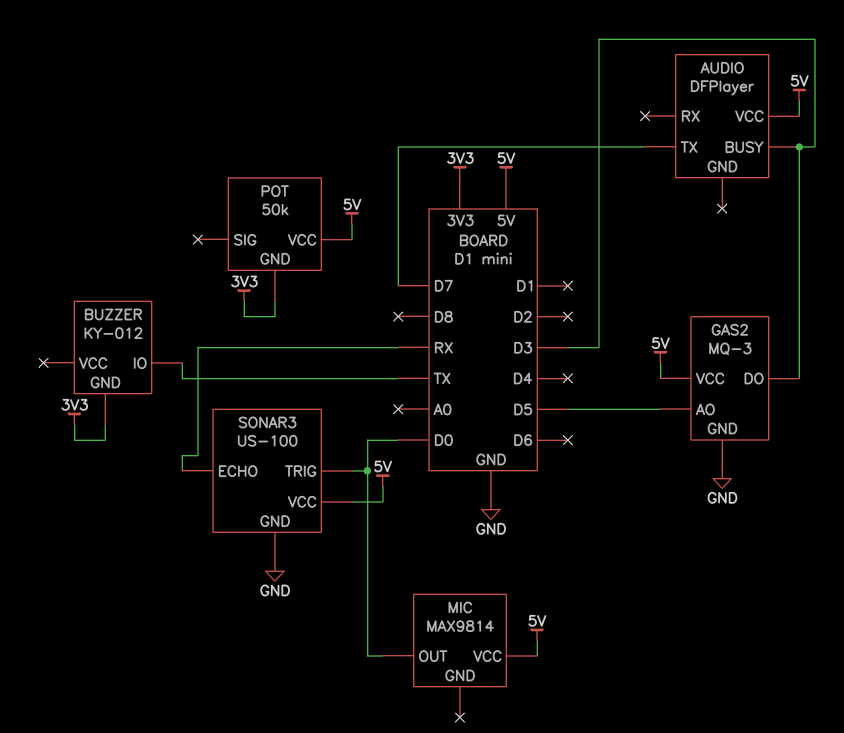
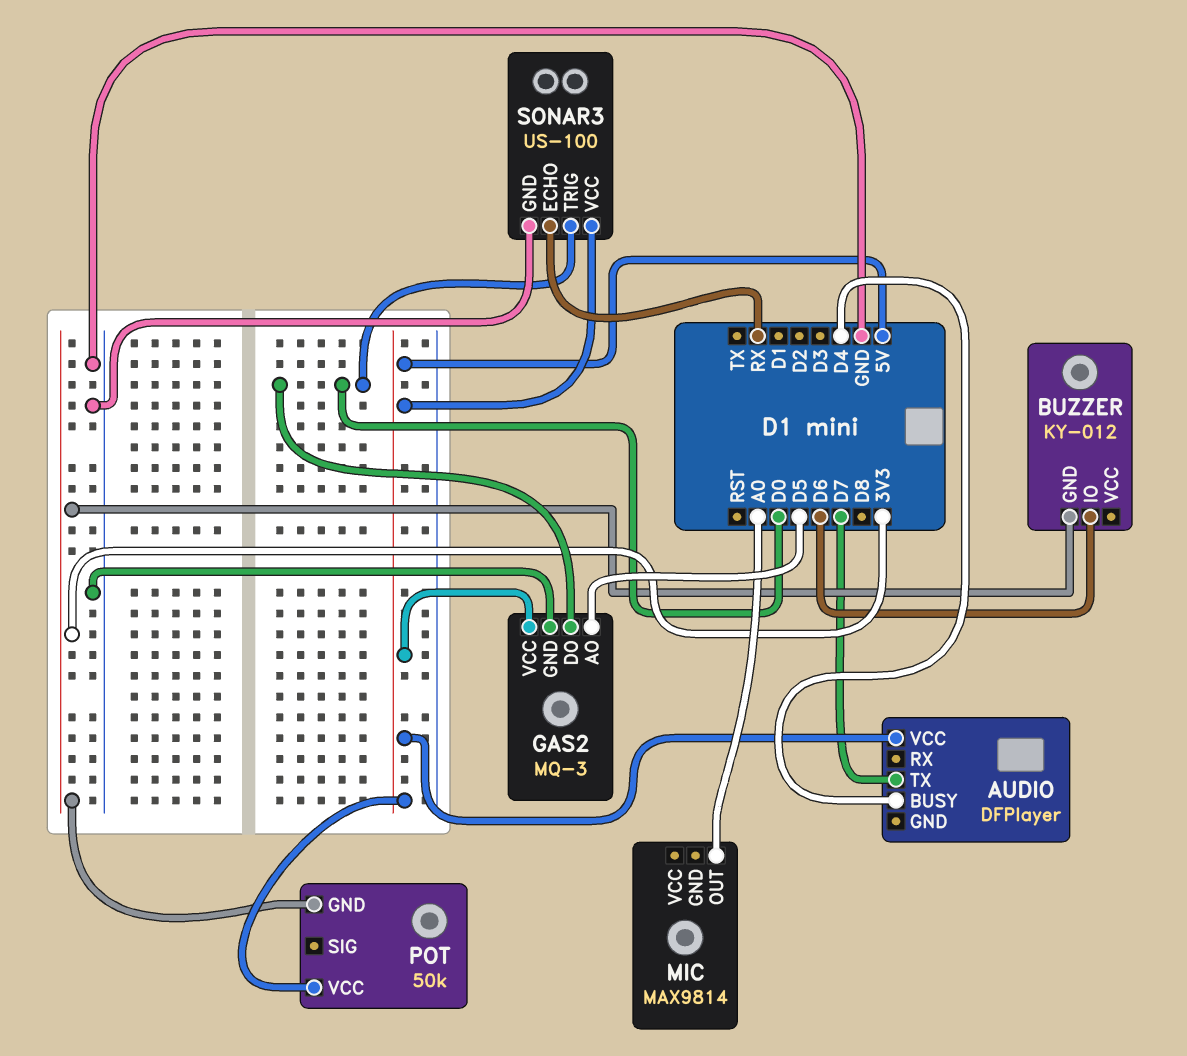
AUDIO pin BUSY: D3 -> D4
BUZZER pin IO: TX -> D6
GAS2 pin DO: D3 -> D0
MIC pin OUT: D0 -> A0
MIC pin VCC: 5V -> none

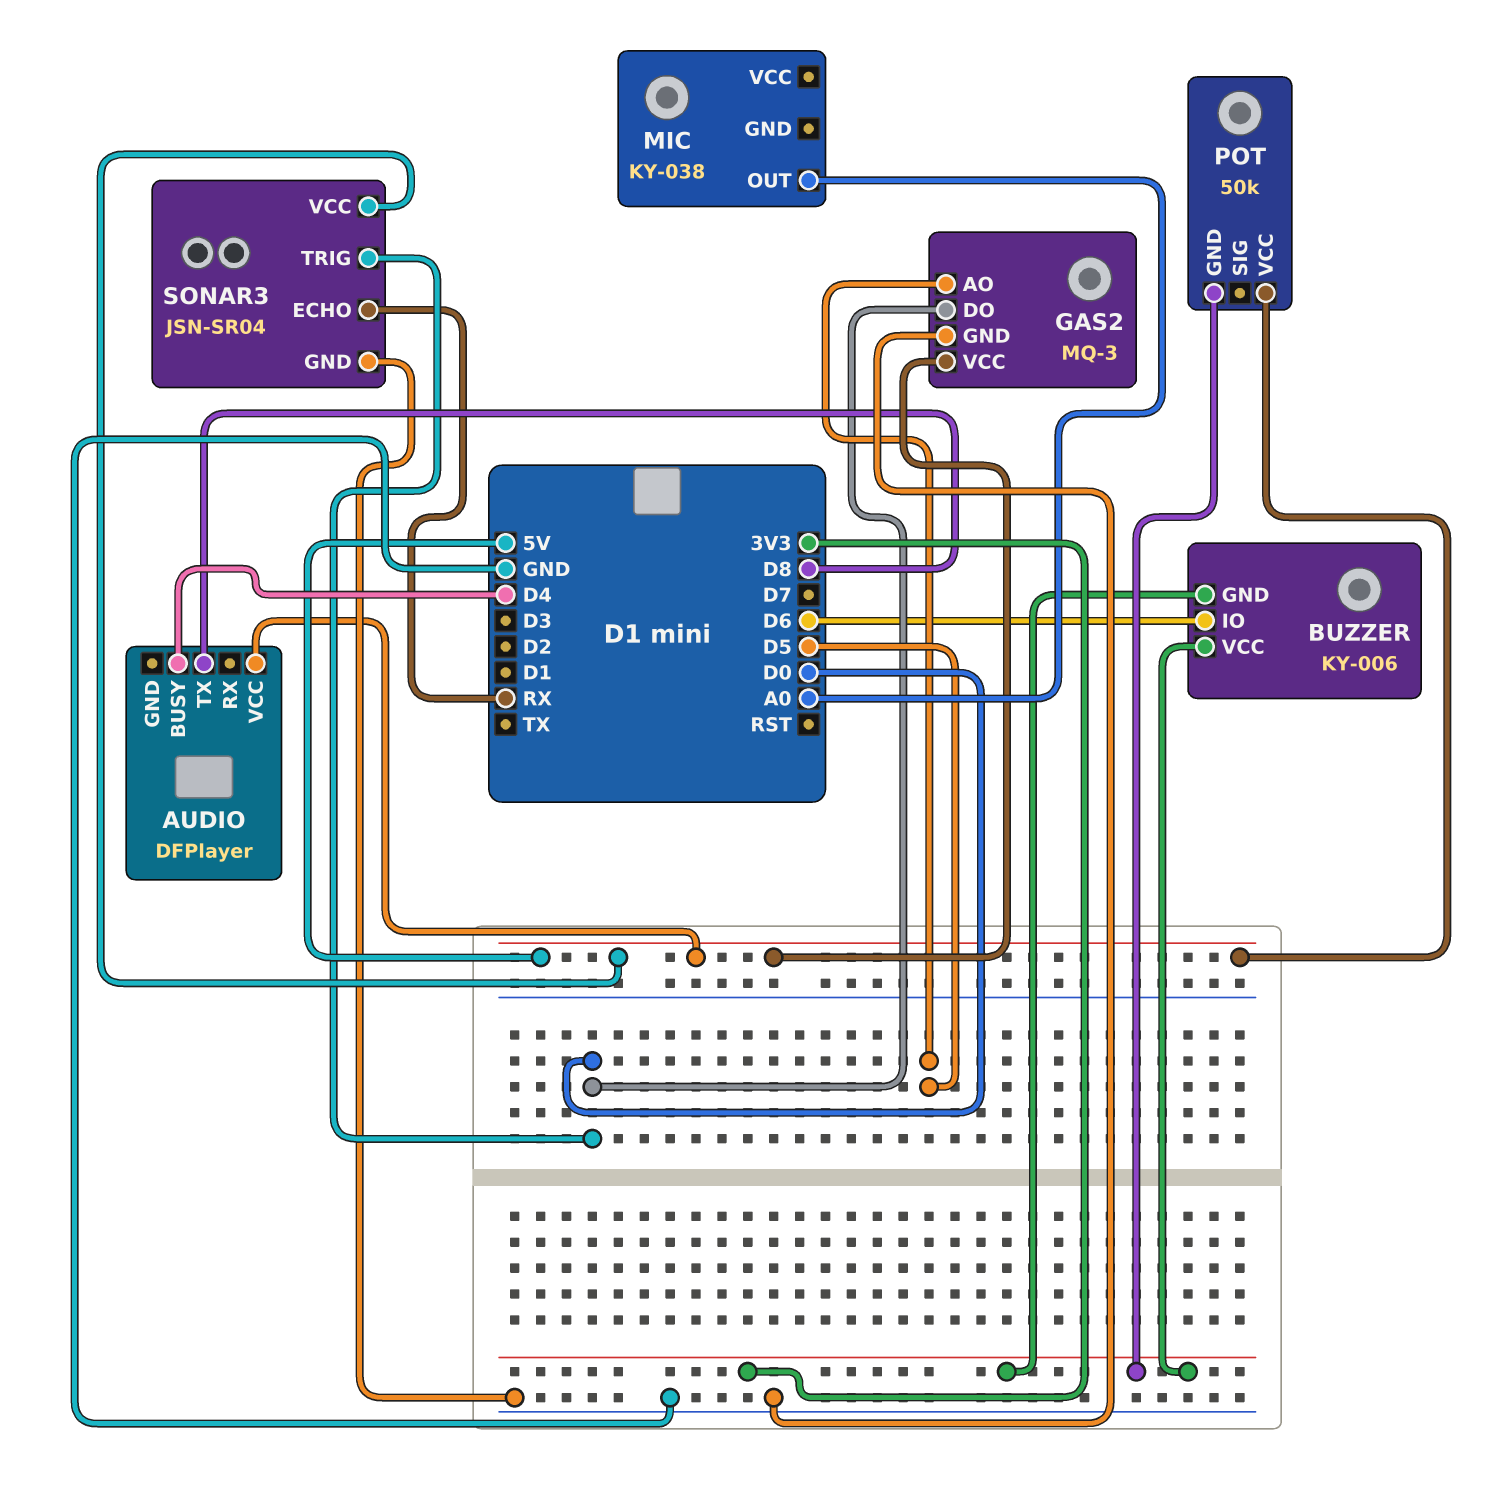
AUDIO pin TX: D7 -> D8
BUZZER: KY-012 -> KY-006
BUZZER pin VCC: none -> 3V3
MIC: MAX9814 -> KY-038
SONAR3: US-100 -> JSN-SR04

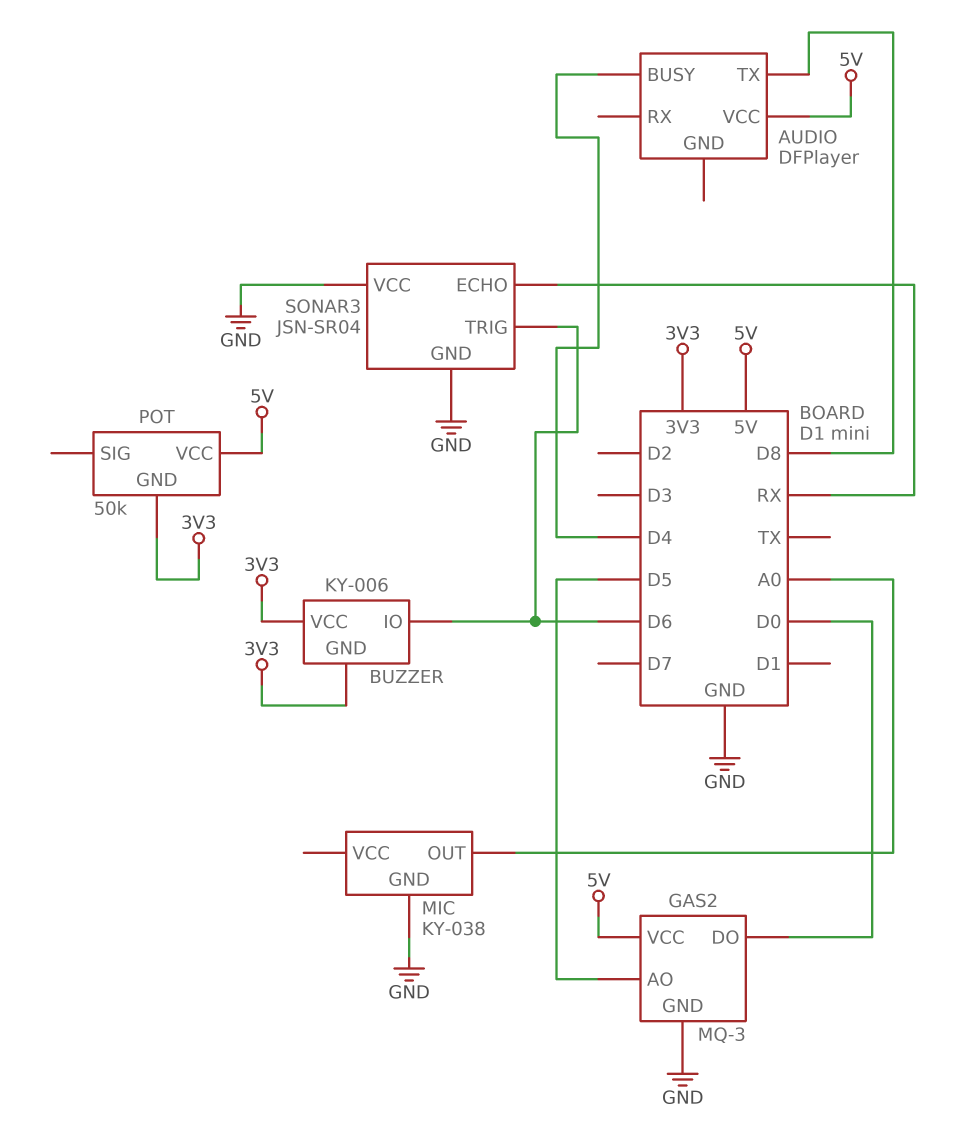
MIC pin GND: none -> GND
SONAR3 pin TRIG: D0 -> D6
SONAR3 pin VCC: 5V -> GND

